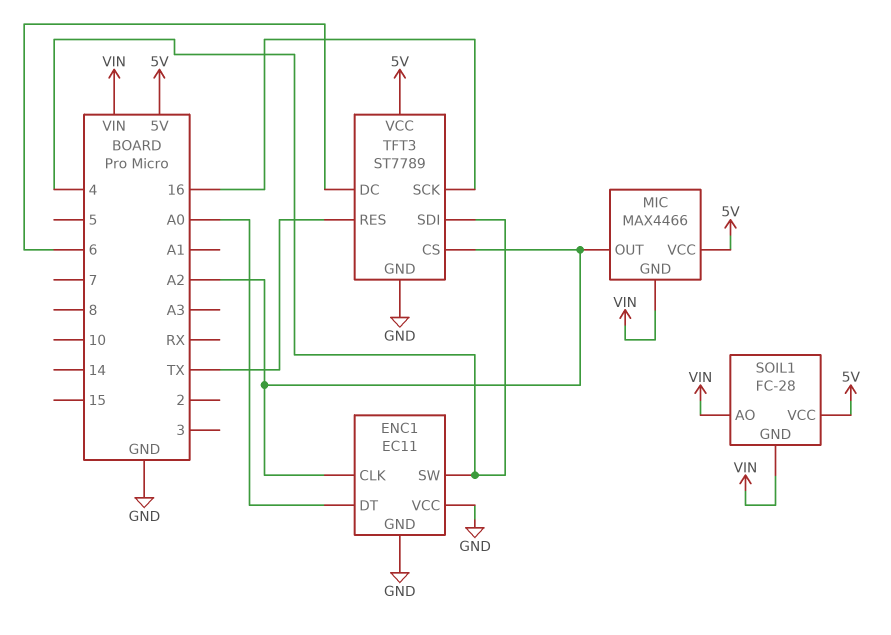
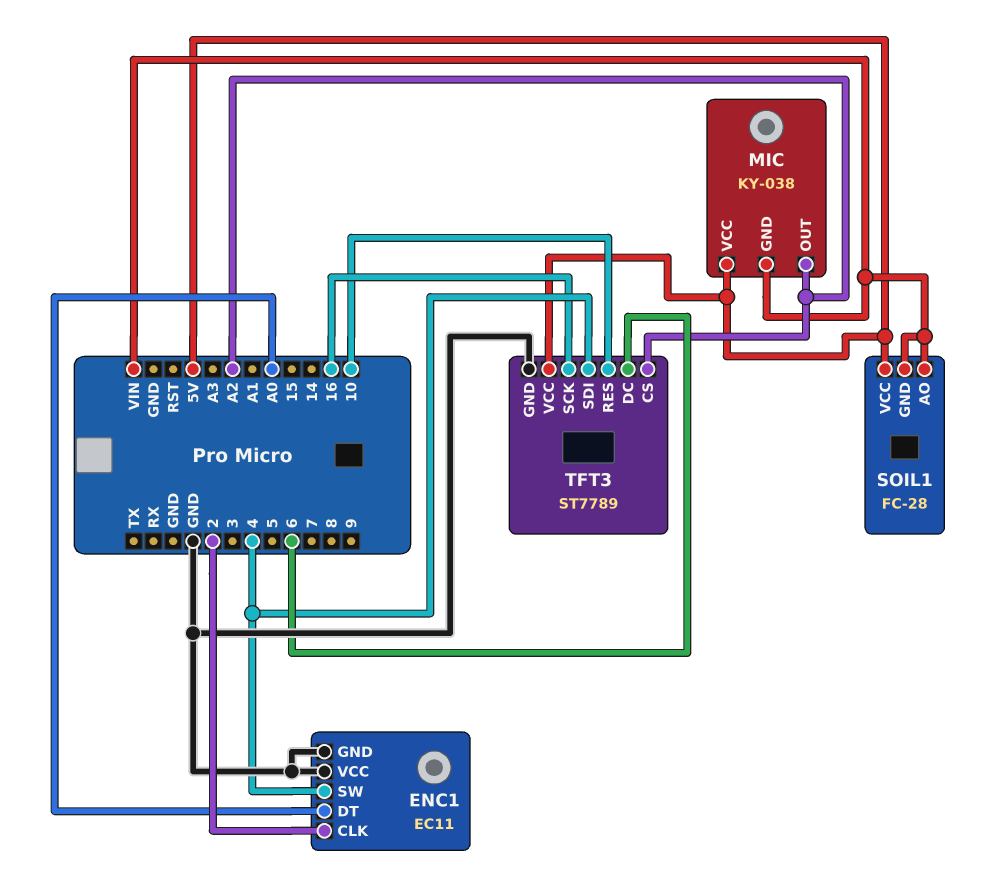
ENC1 pin CLK: A2 -> 2
MIC: MAX4466 -> KY-038
TFT3 pin RES: TX -> 10

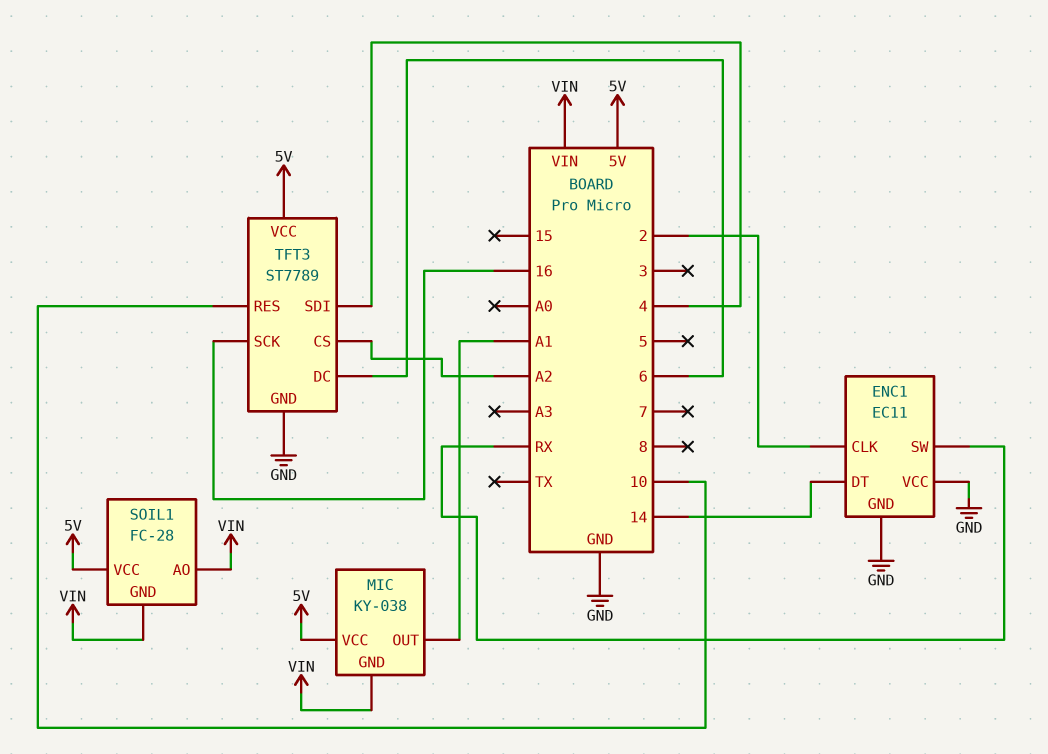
ENC1 pin DT: A0 -> 14
ENC1 pin SW: 4 -> RX
MIC pin OUT: A2 -> A1

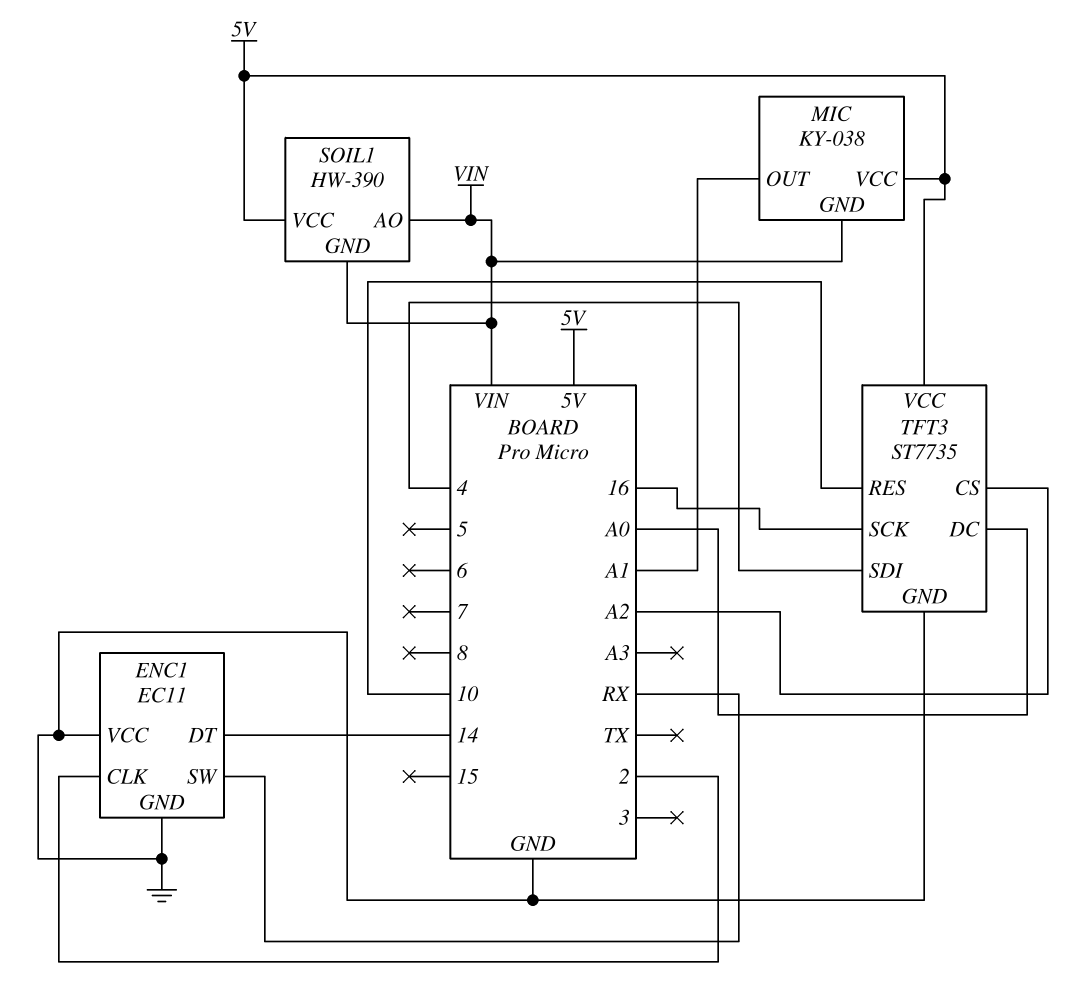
SOIL1: FC-28 -> HW-390
TFT3: ST7789 -> ST7735
TFT3 pin DC: 6 -> A0

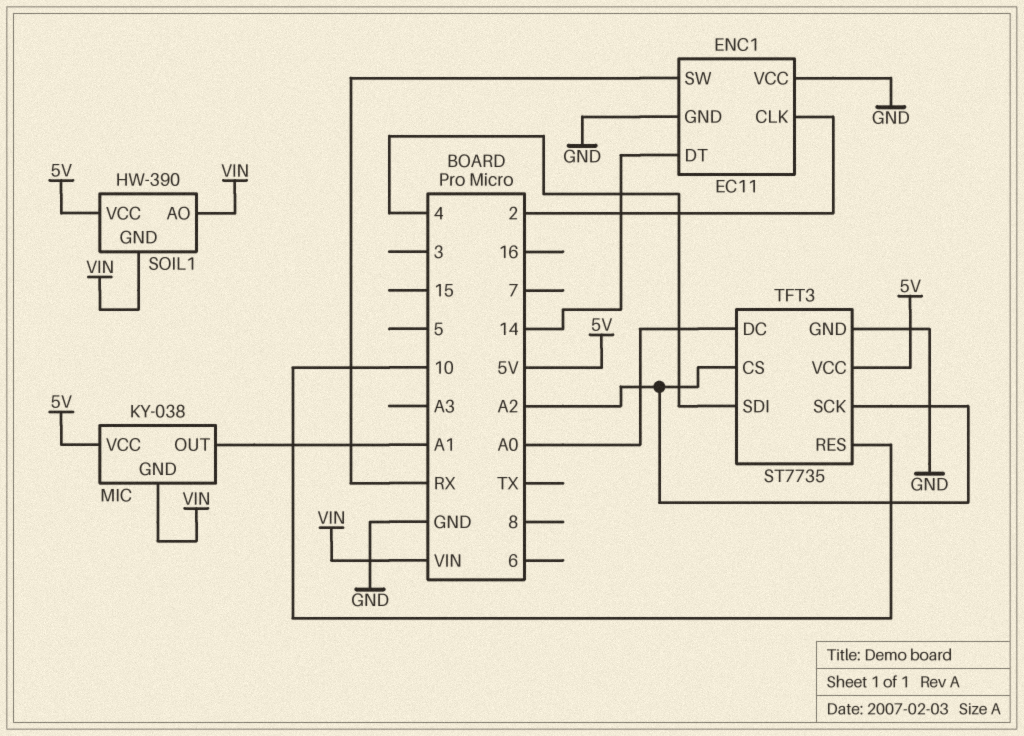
TFT3 pin SCK: 16 -> A2

